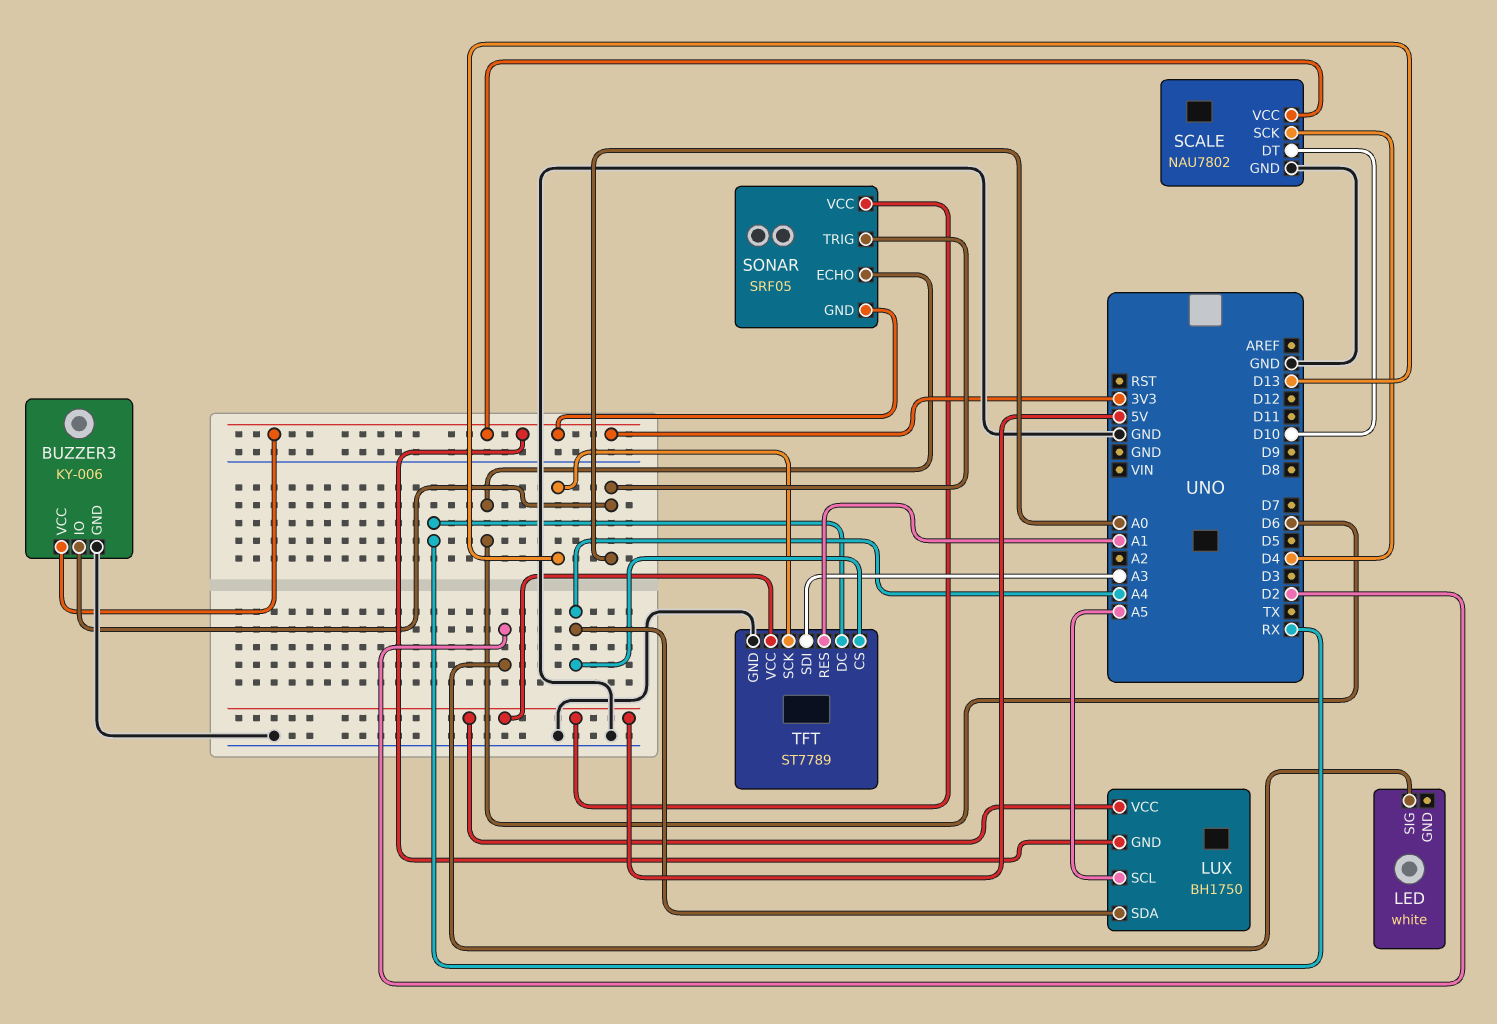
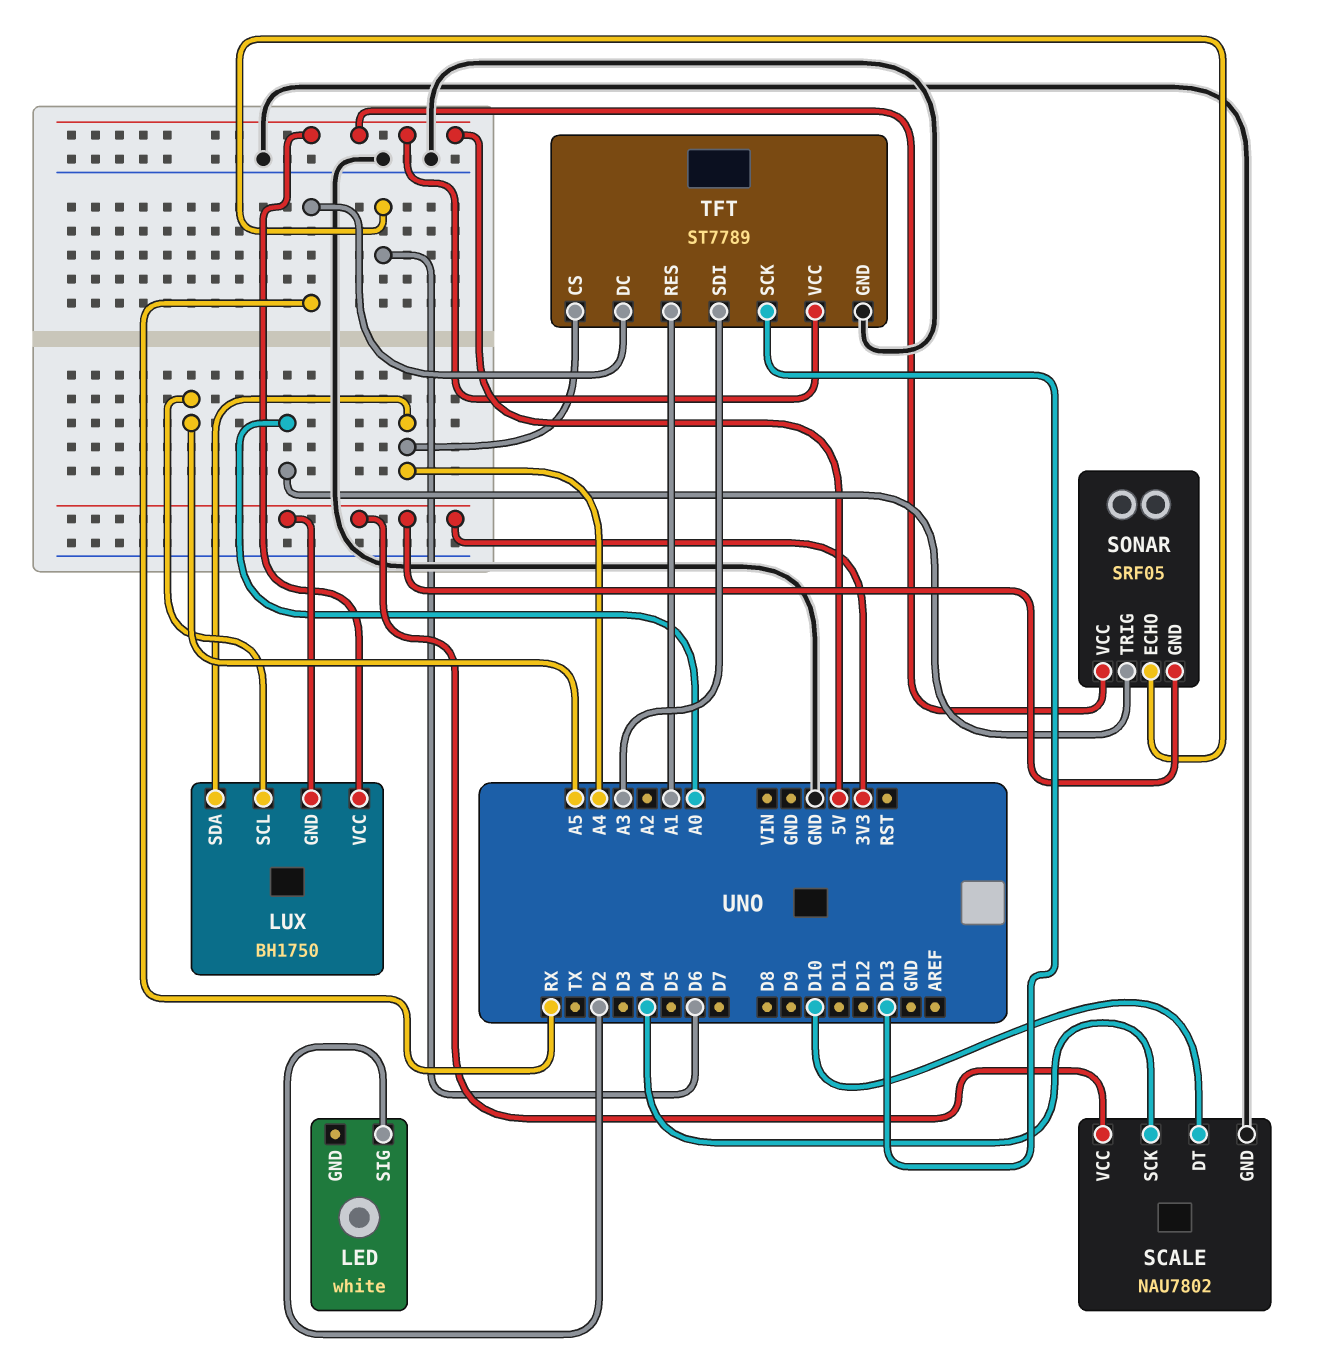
BUZZER3: KY-006 -> none
BUZZER3 pin GND: GND -> none
BUZZER3 pin IO: A0 -> none
BUZZER3 pin VCC: 3V3 -> none

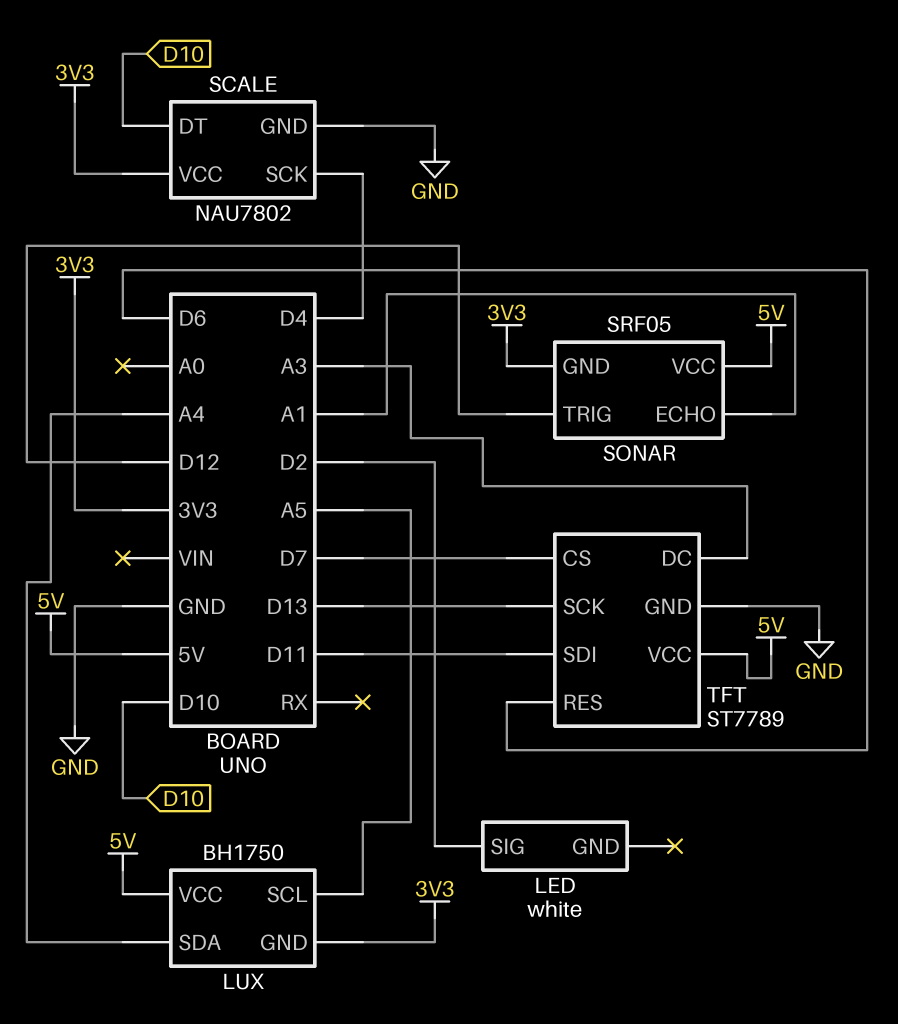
SONAR pin ECHO: D6 -> A1
SONAR pin TRIG: A0 -> D12
TFT pin CS: A4 -> D7
TFT pin DC: RX -> A3
TFT pin RES: A1 -> D6
TFT pin SDI: A3 -> D11

